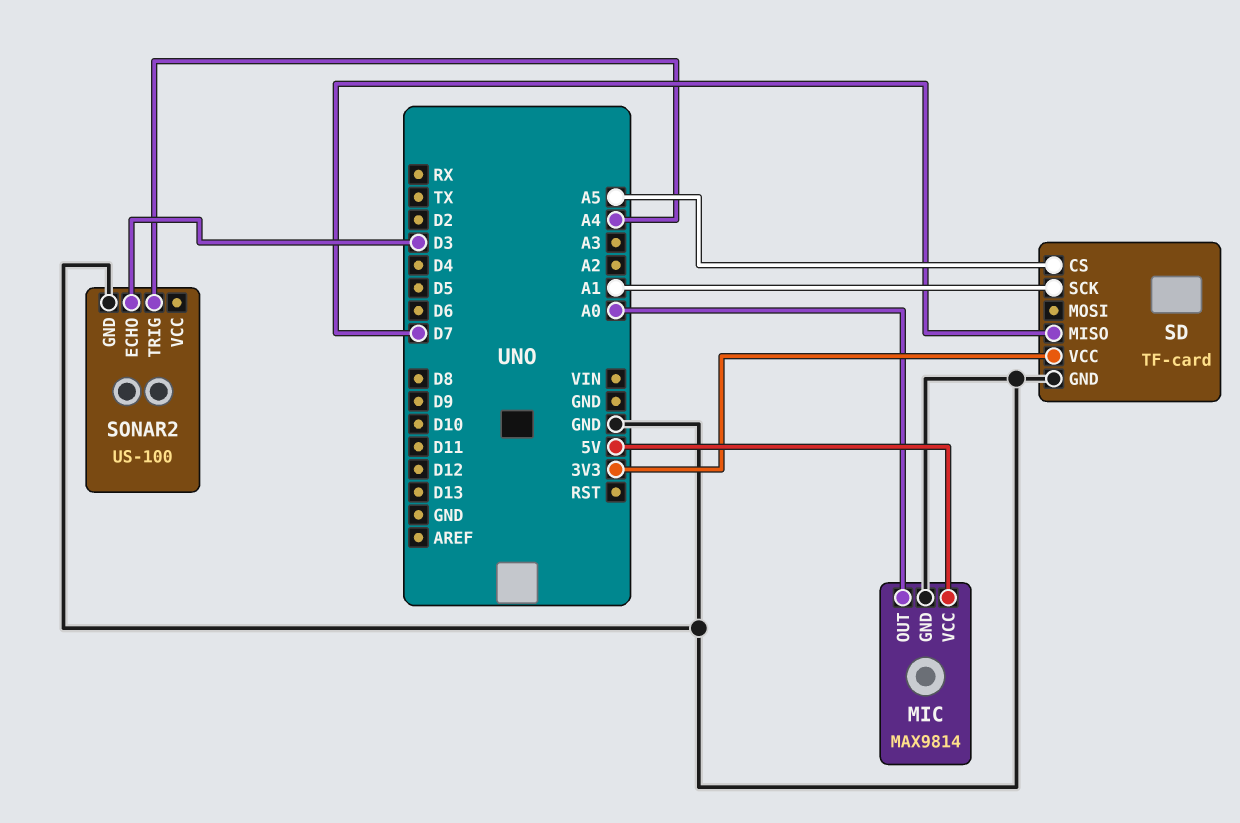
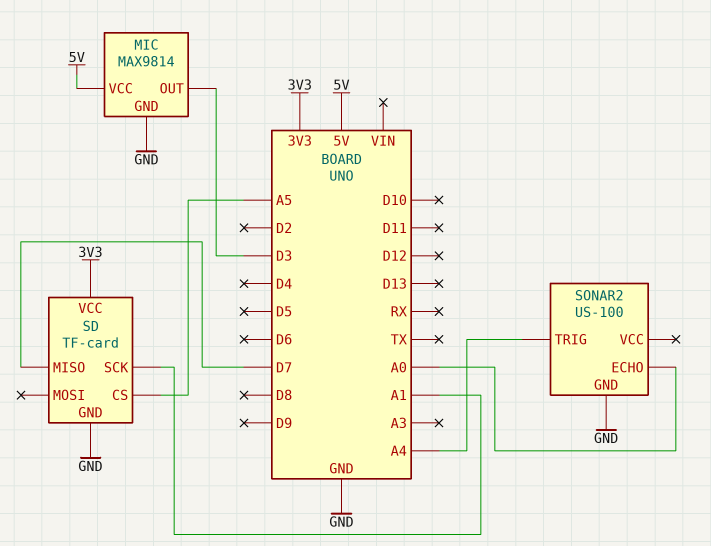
MIC pin OUT: A0 -> D3
SONAR2 pin ECHO: D3 -> A0

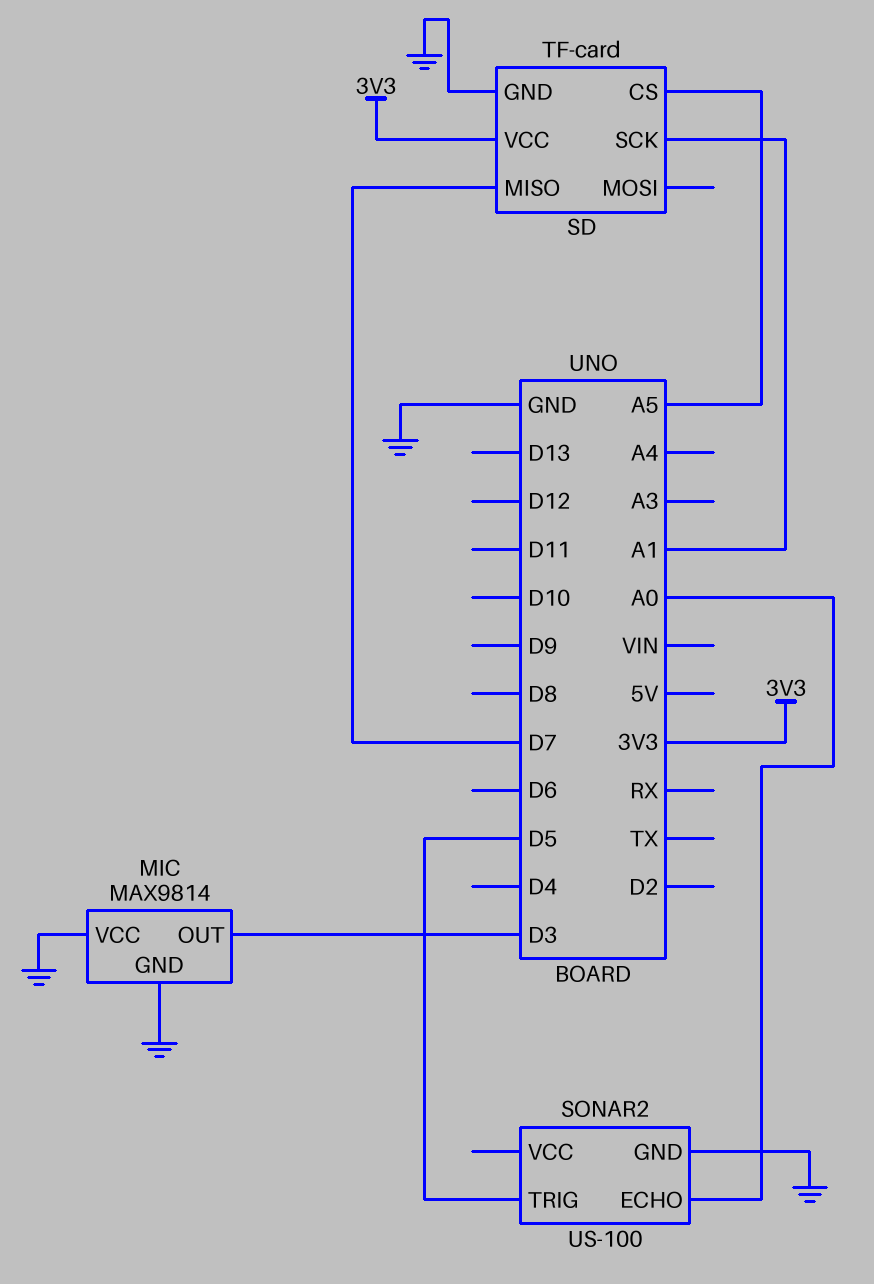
MIC pin VCC: 5V -> GND
SONAR2 pin TRIG: A4 -> D5

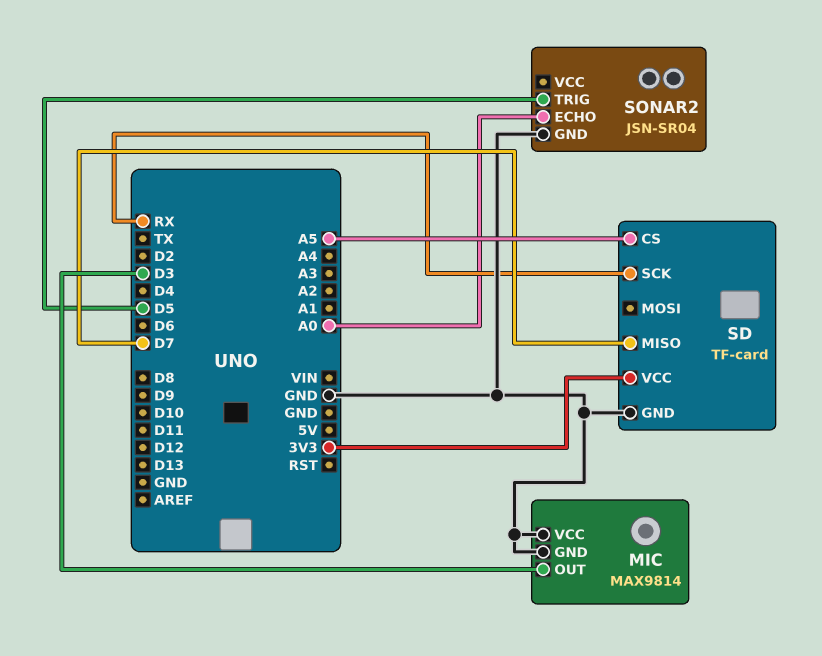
SD pin SCK: A1 -> RX
SONAR2: US-100 -> JSN-SR04

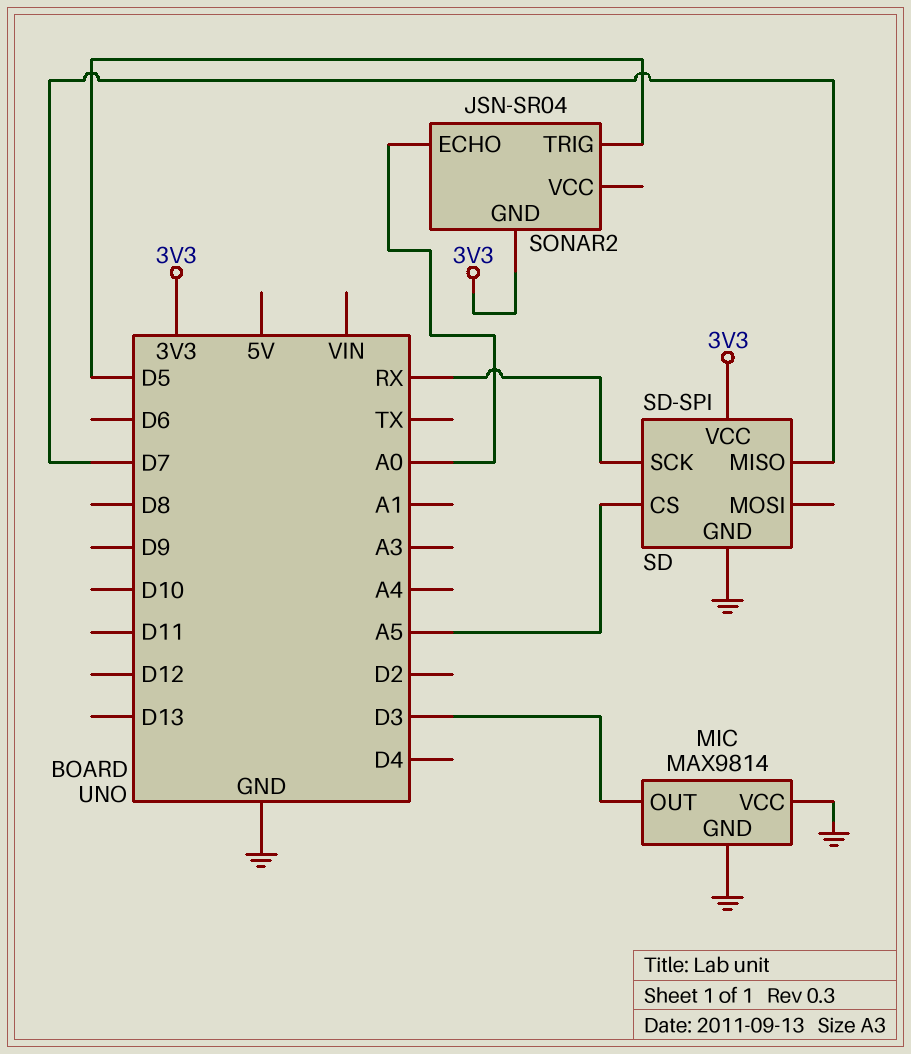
SD: TF-card -> SD-SPI
SONAR2 pin GND: GND -> 3V3

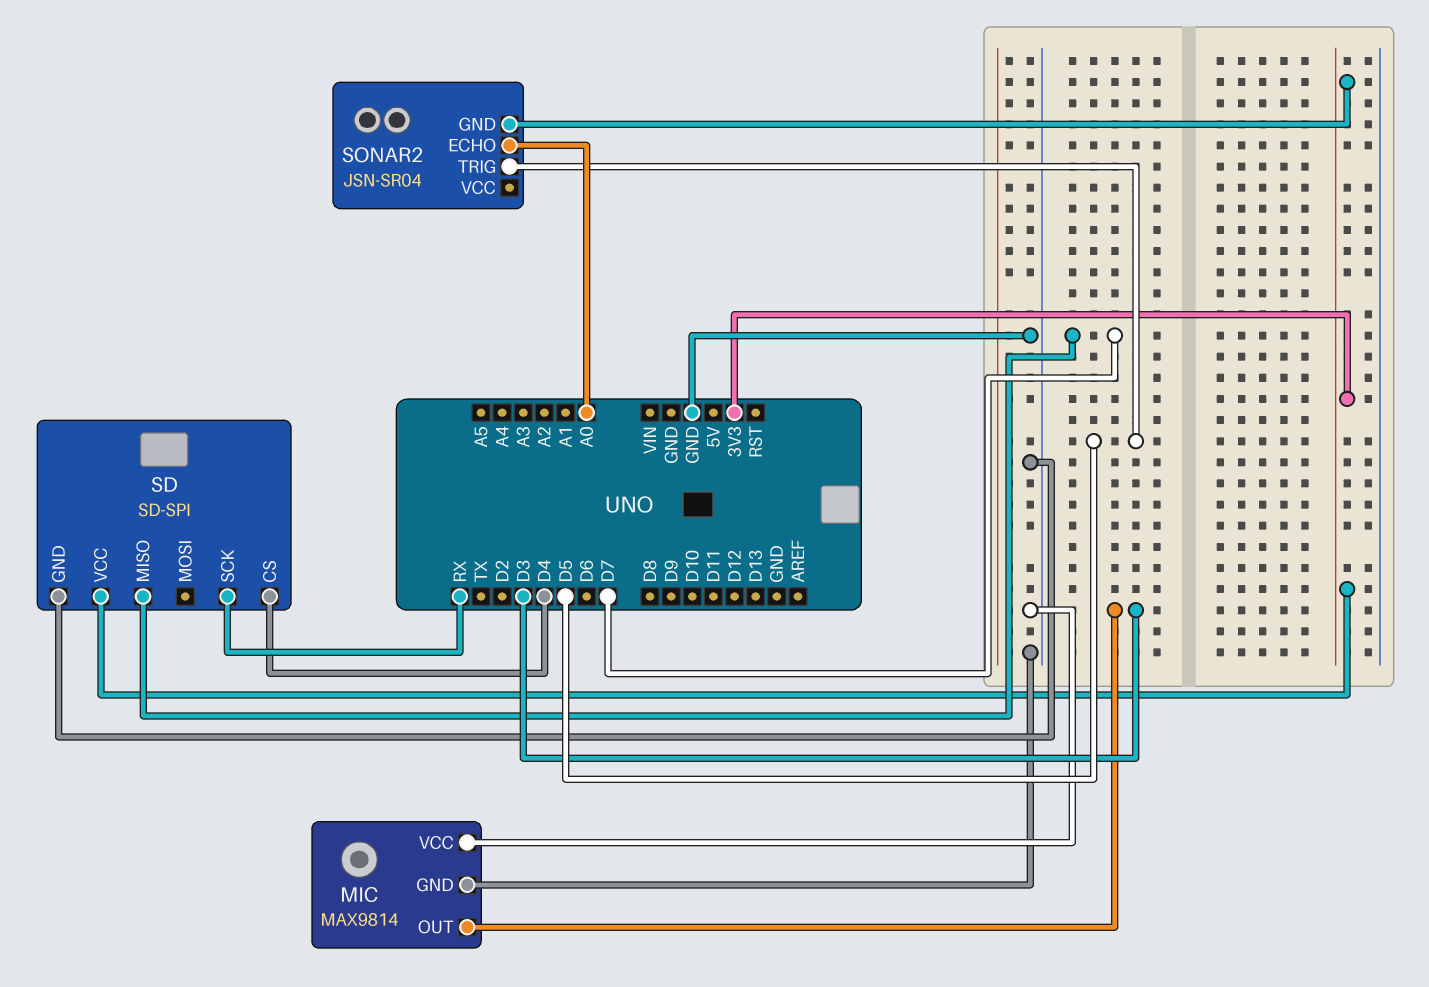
SD pin CS: A5 -> D4

